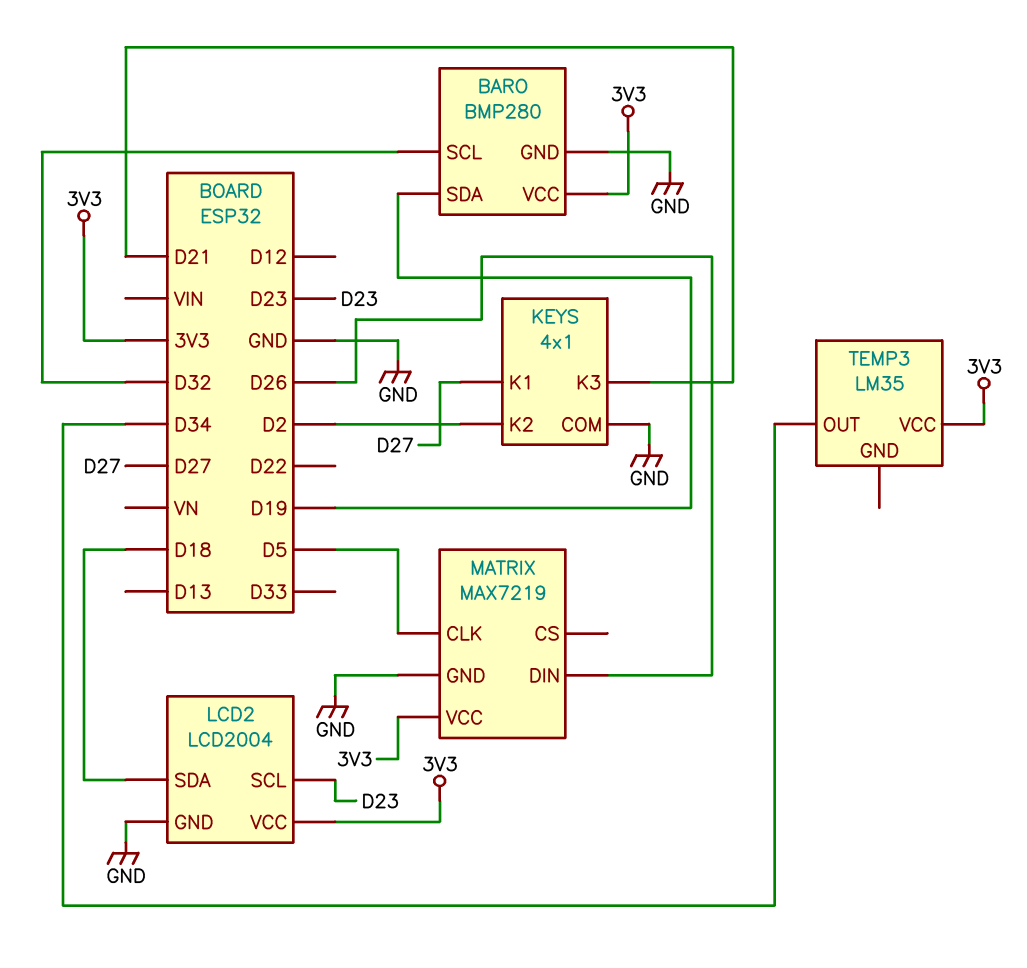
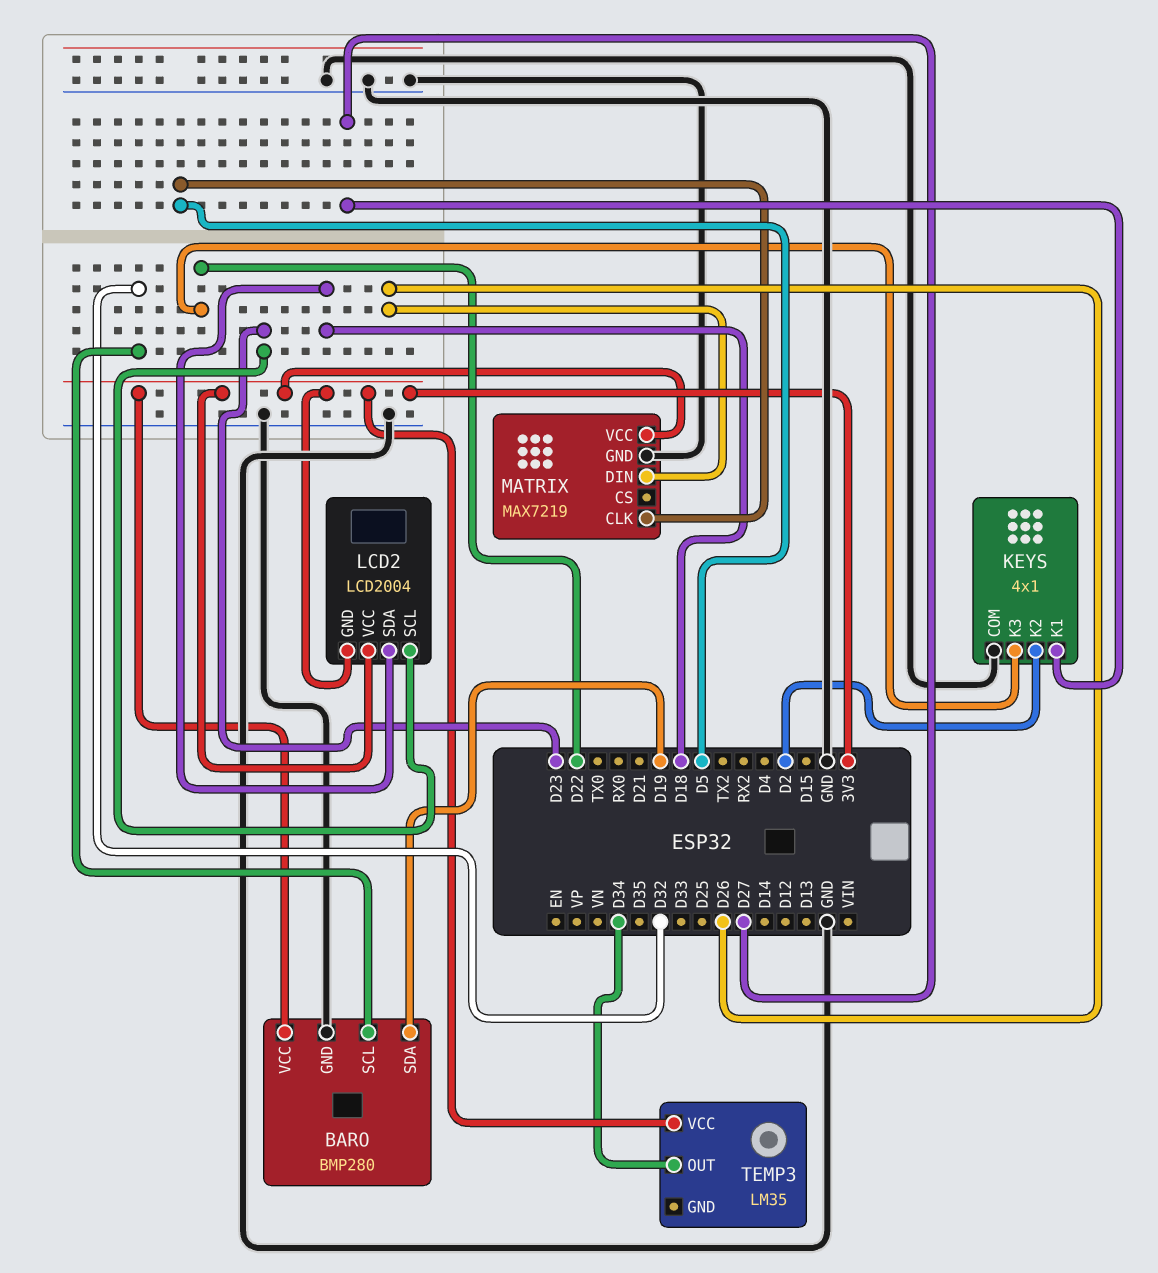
KEYS pin K3: D21 -> D22
LCD2 pin GND: GND -> 3V3

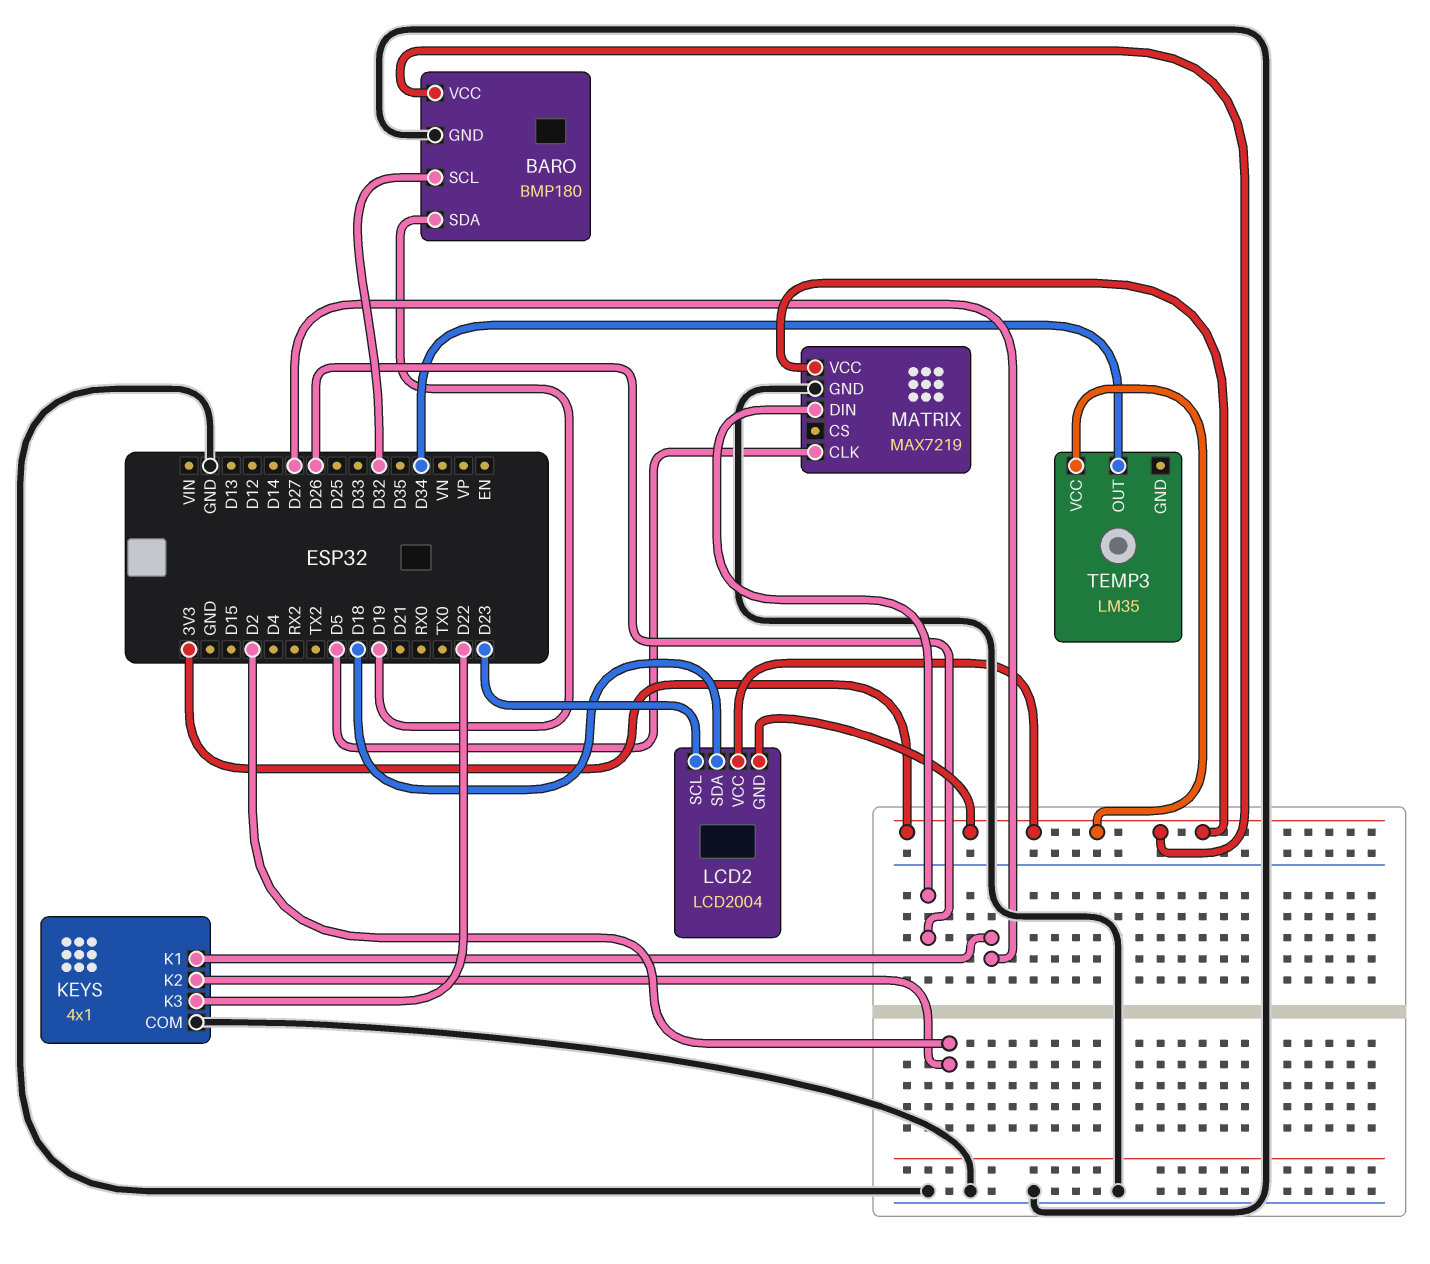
BARO: BMP280 -> BMP180

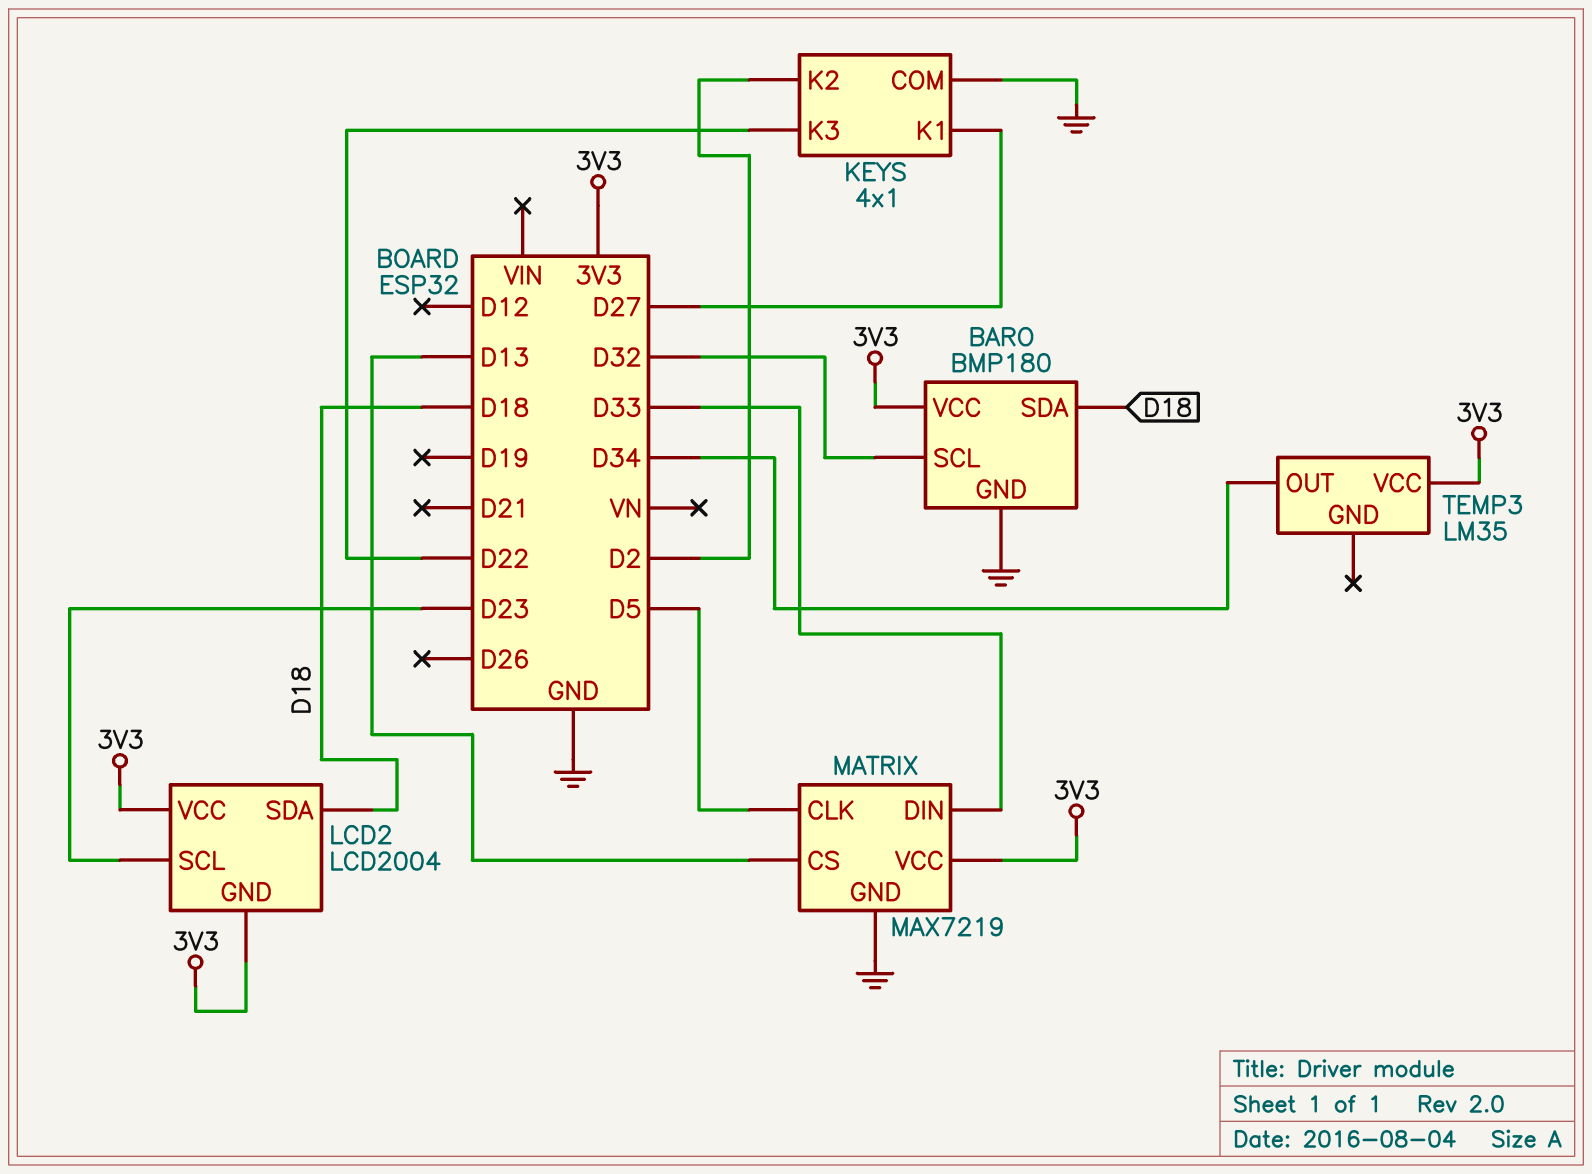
BARO pin SDA: D19 -> D18
MATRIX pin CS: none -> D13
MATRIX pin DIN: D26 -> D33

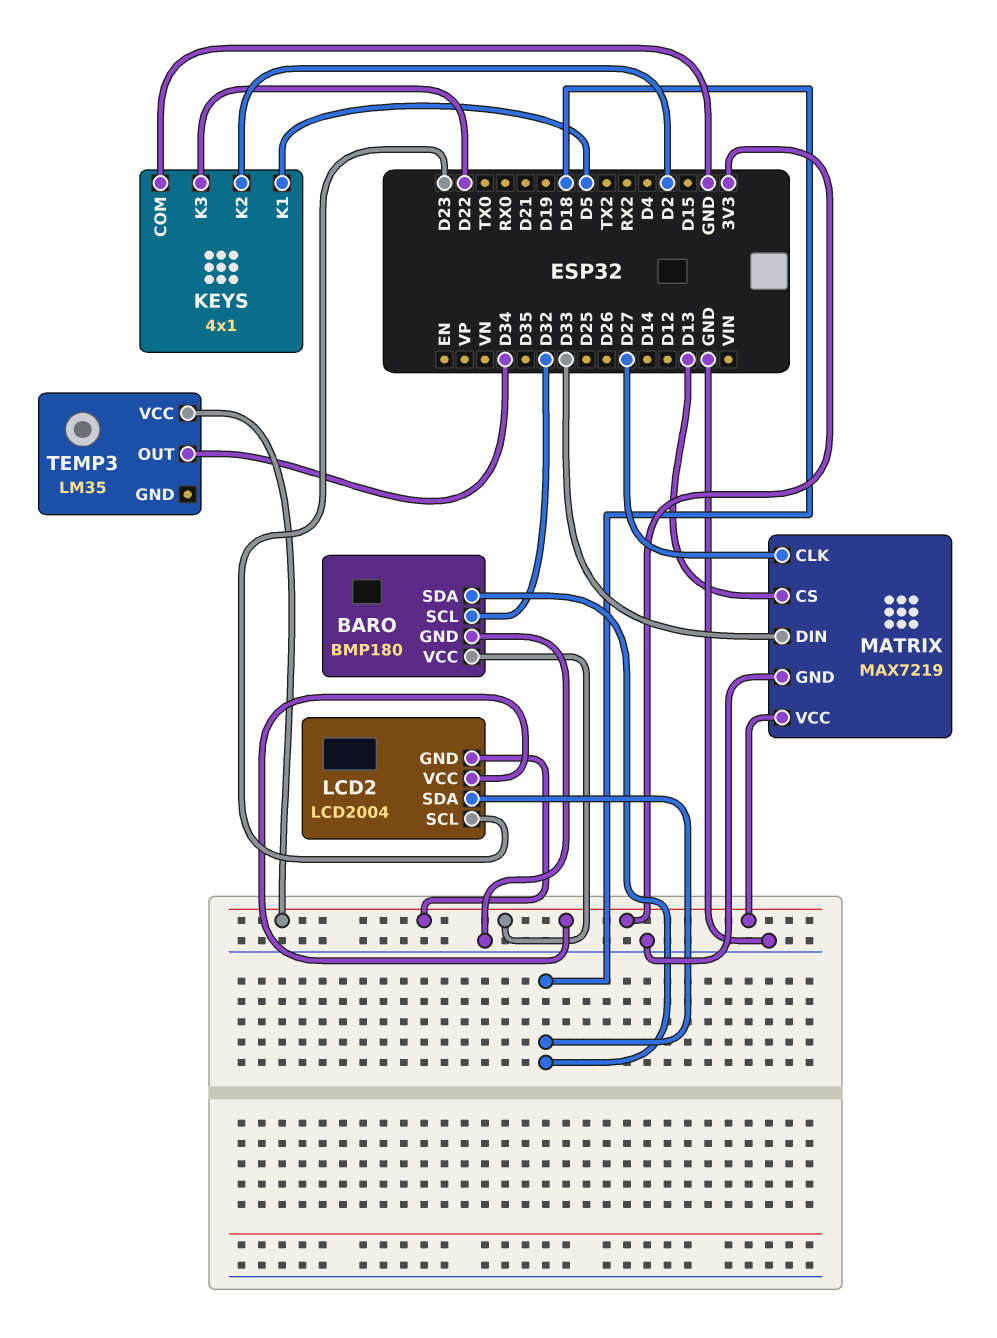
KEYS pin K1: D27 -> D5
MATRIX pin CLK: D5 -> D27

